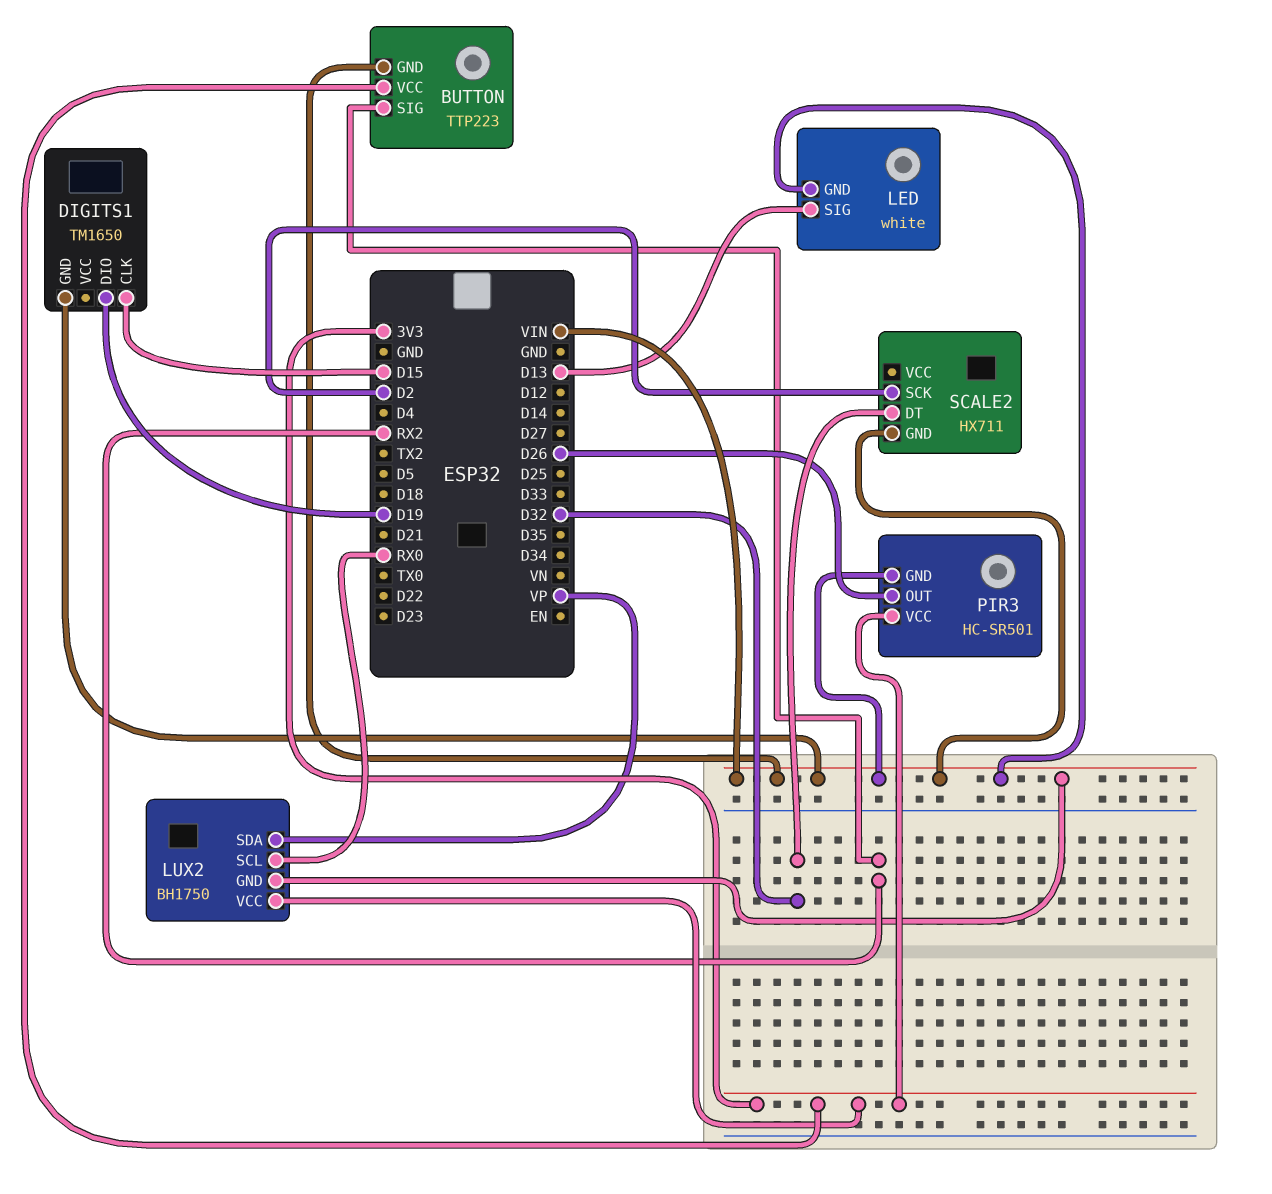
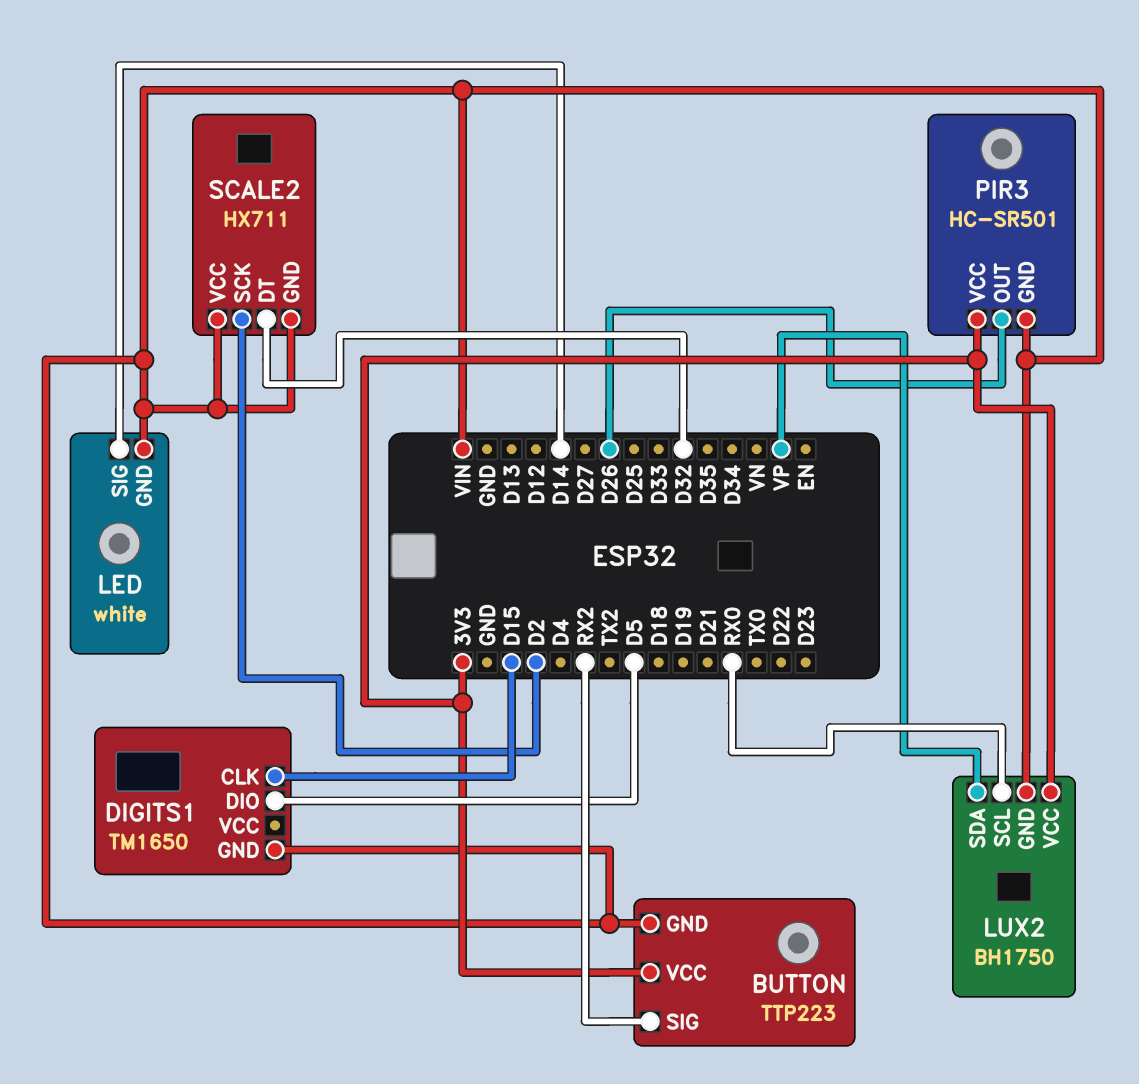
DIGITS1 pin DIO: D19 -> D5
LED pin SIG: D13 -> D14
SCALE2 pin VCC: none -> VIN

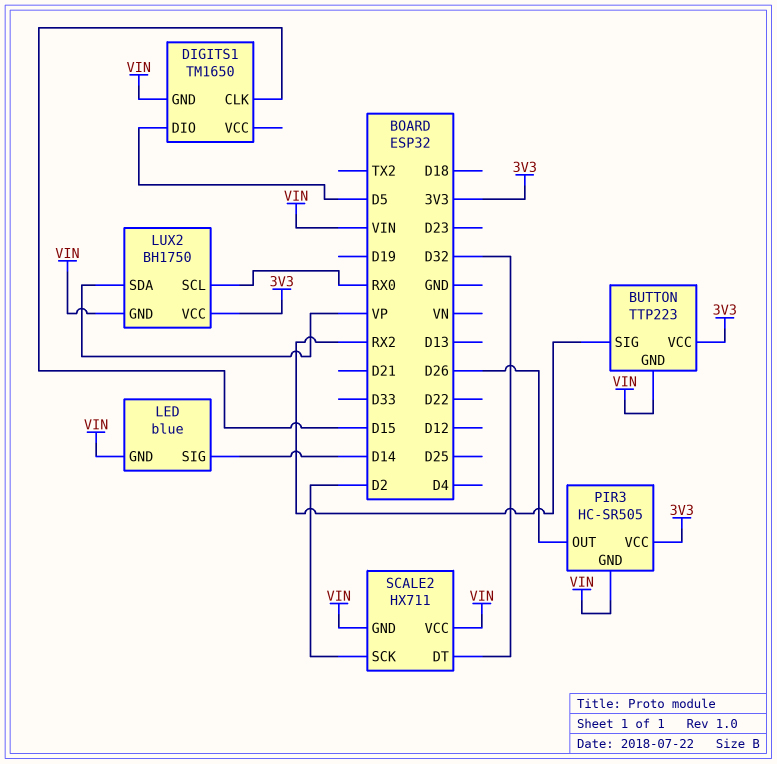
LED: white -> blue
PIR3: HC-SR501 -> HC-SR505

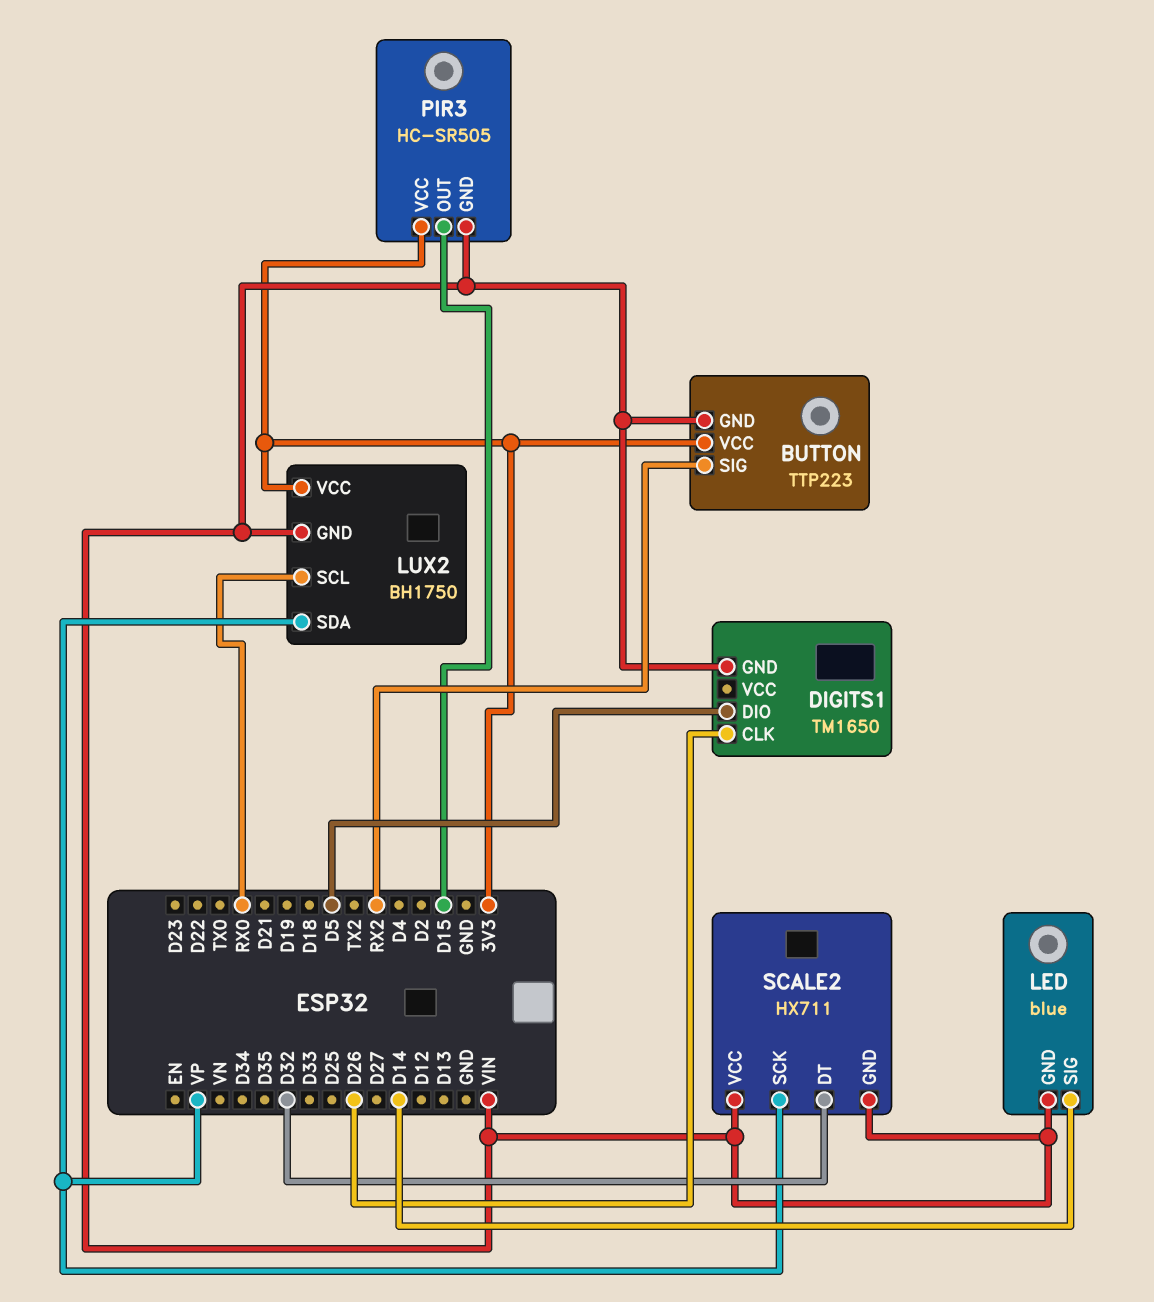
DIGITS1 pin CLK: D15 -> D26
PIR3 pin OUT: D26 -> D15
SCALE2 pin SCK: D2 -> VP

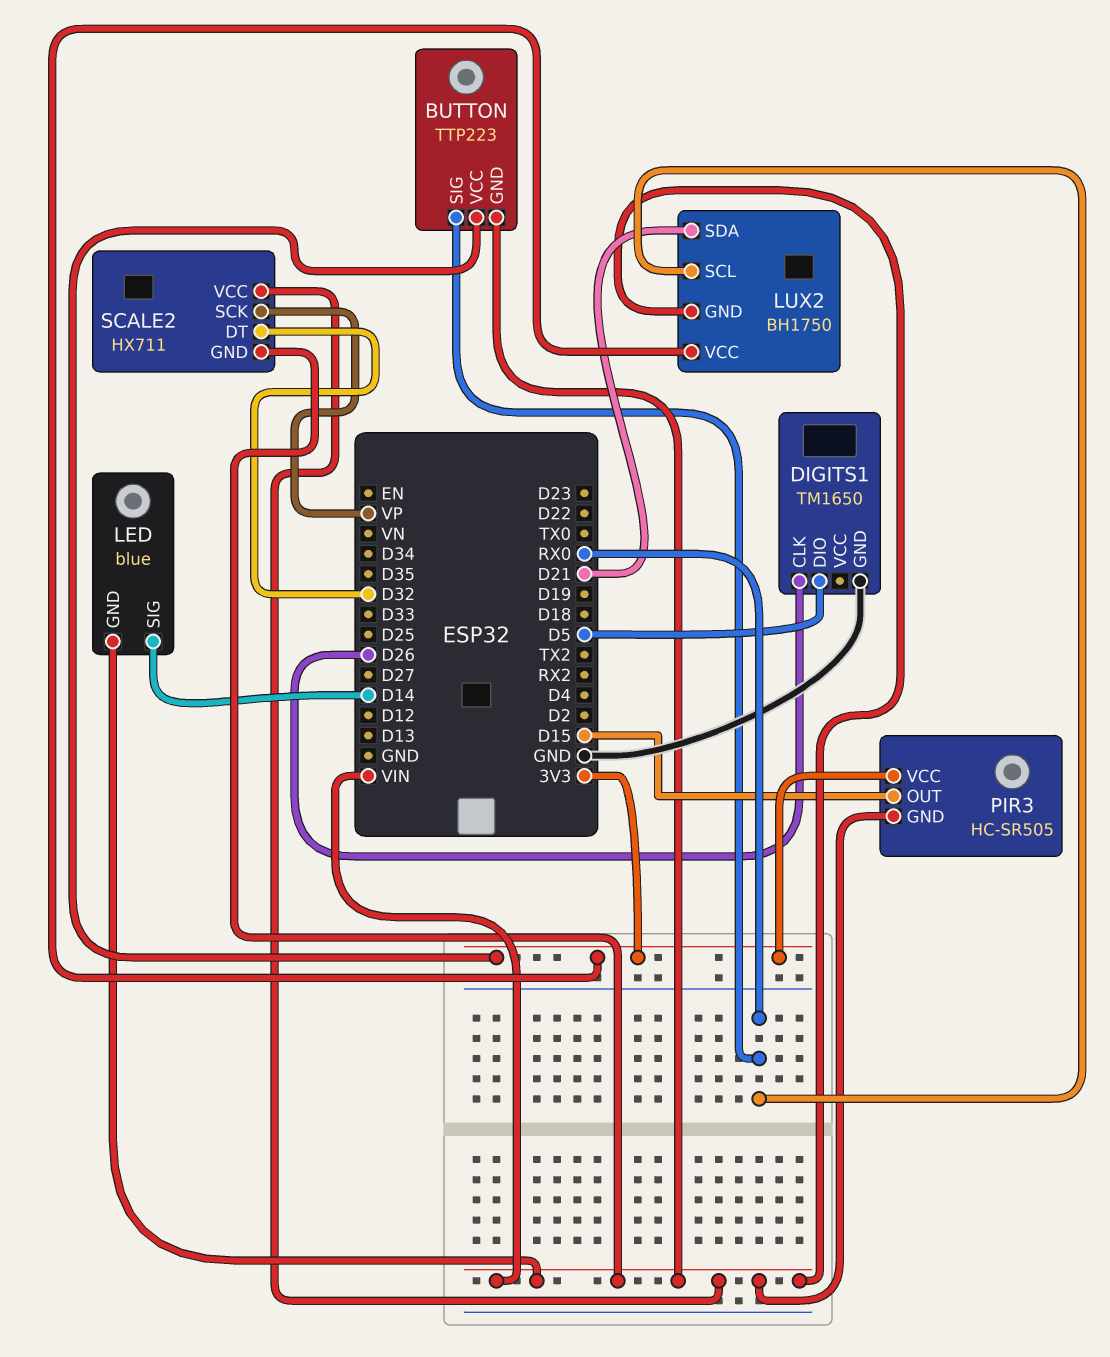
BUTTON pin SIG: RX2 -> RX0
DIGITS1 pin GND: VIN -> GND
LUX2 pin SDA: VP -> D21

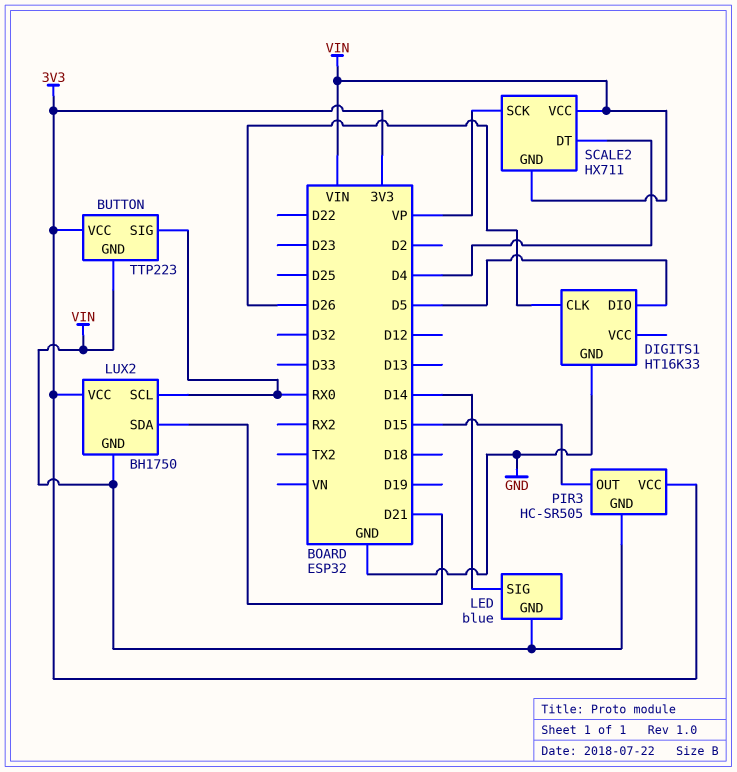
DIGITS1: TM1650 -> HT16K33
SCALE2 pin DT: D32 -> D4

